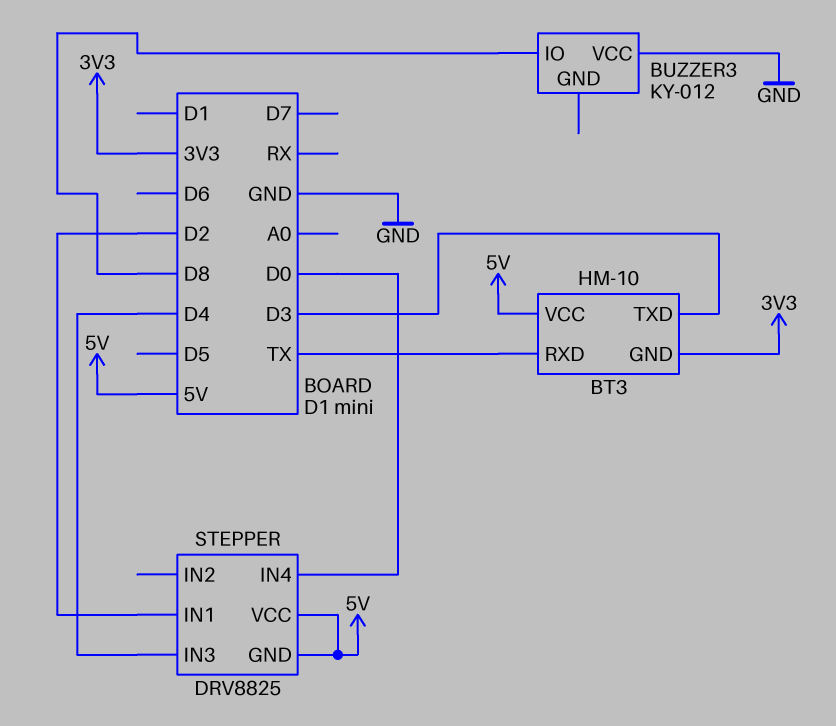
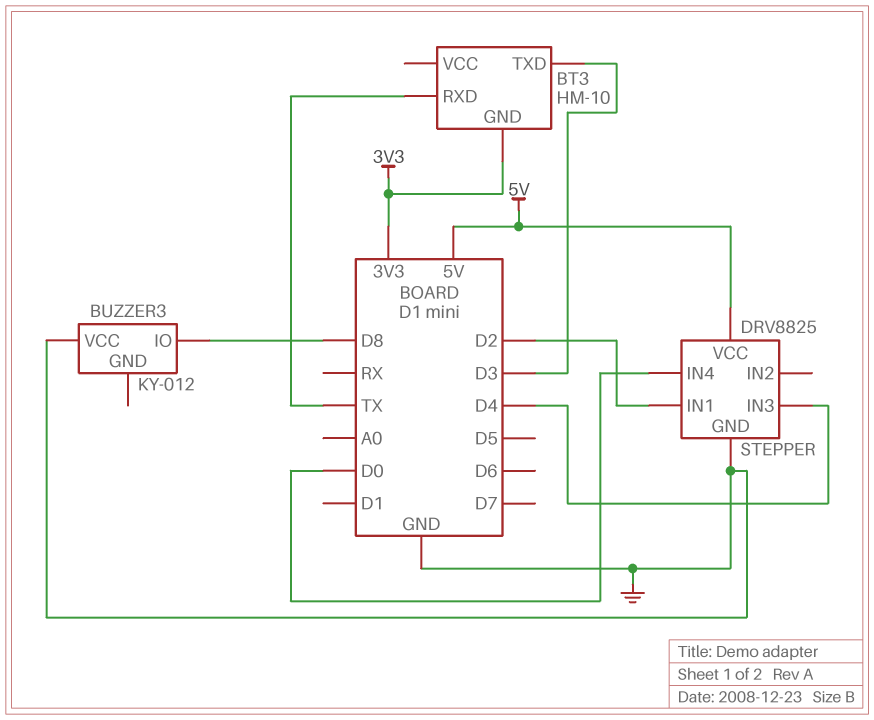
BT3 pin VCC: 5V -> none
STEPPER pin GND: 5V -> GND

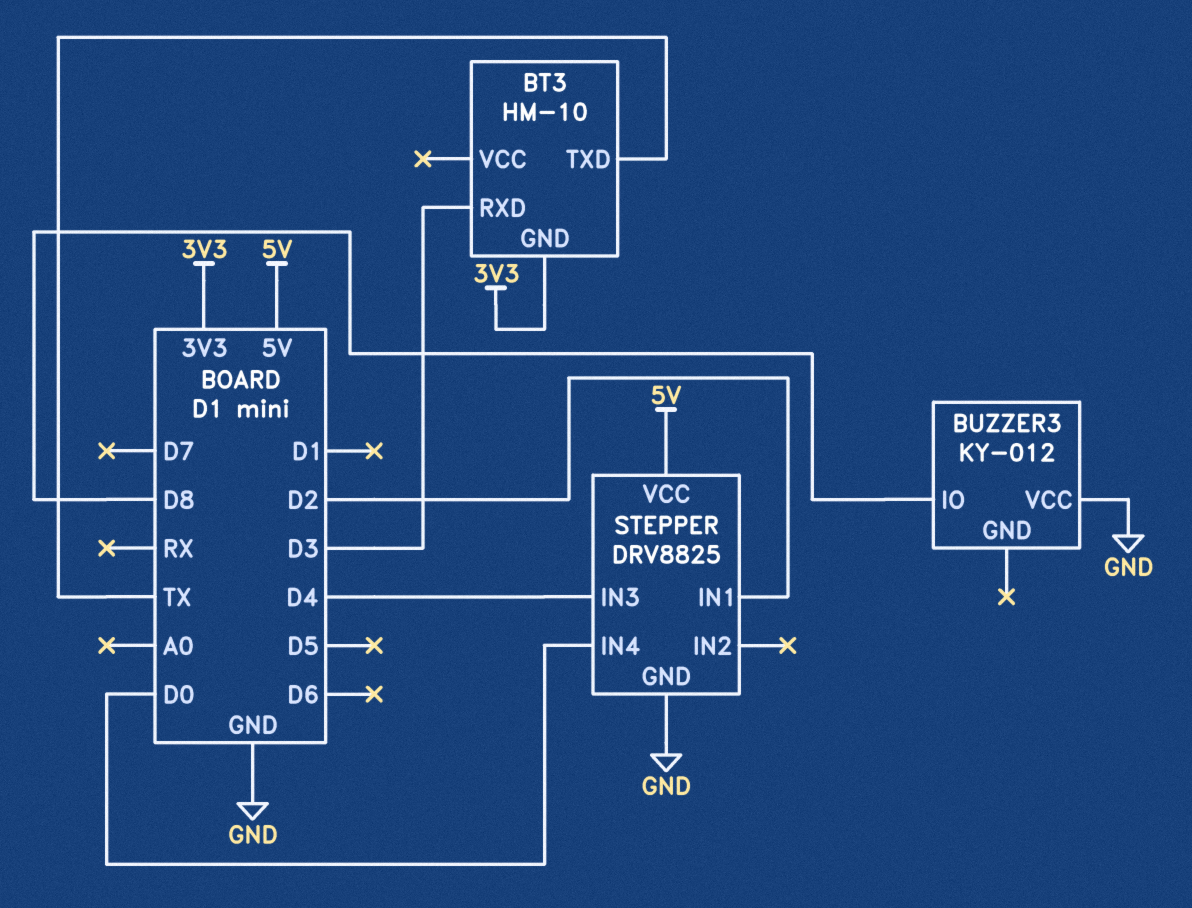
BT3 pin RXD: TX -> D3
BT3 pin TXD: D3 -> TX

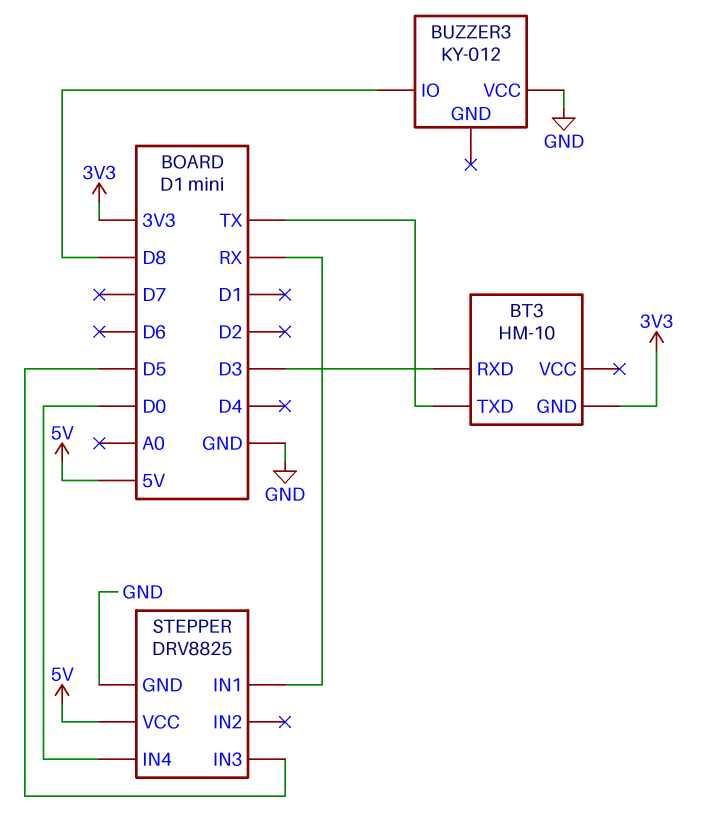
STEPPER pin IN1: D2 -> RX
STEPPER pin IN3: D4 -> D5

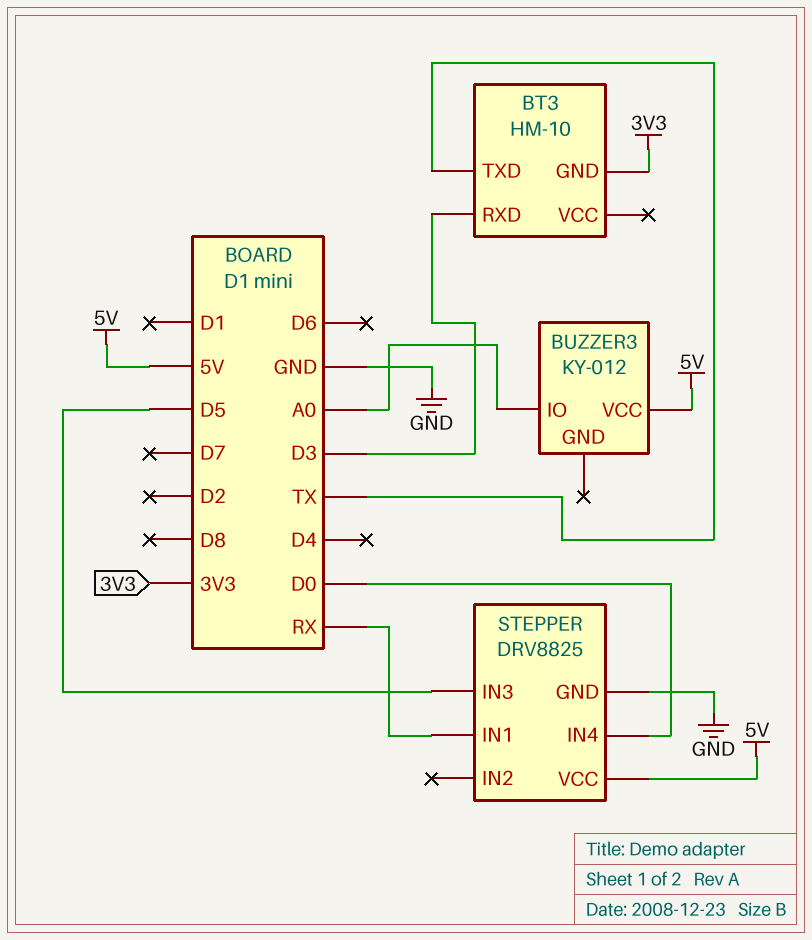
BUZZER3 pin IO: D8 -> A0
BUZZER3 pin VCC: GND -> 5V

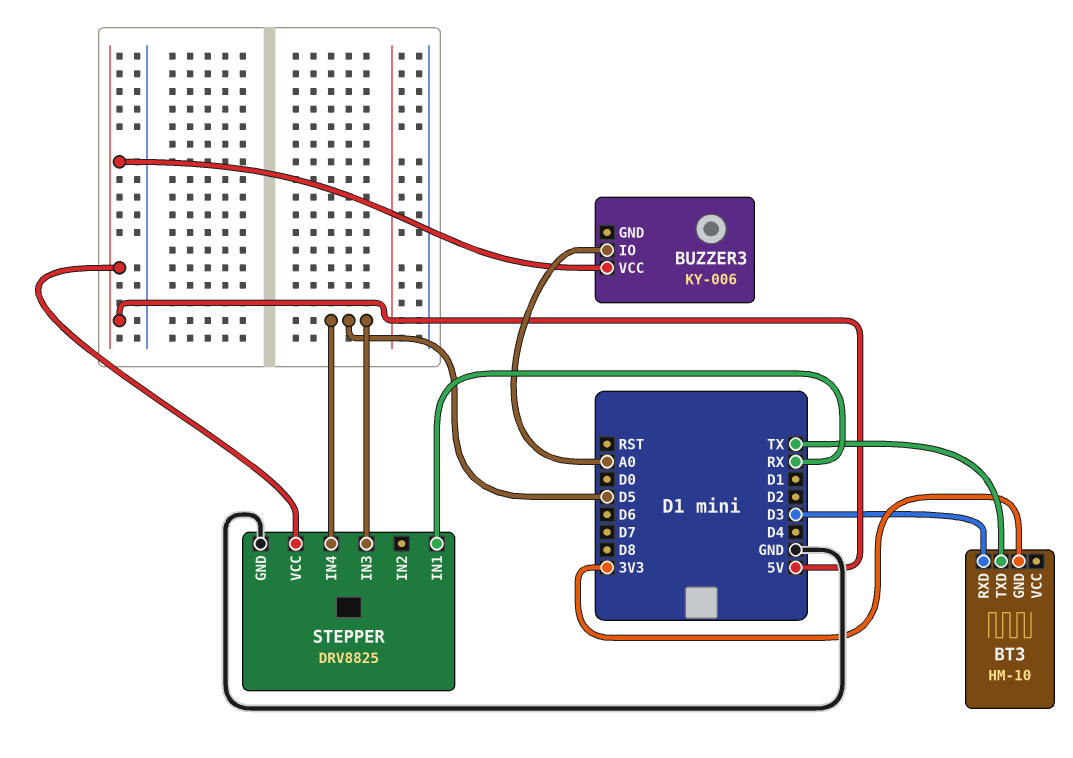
BUZZER3: KY-012 -> KY-006
STEPPER pin IN4: D0 -> D5

